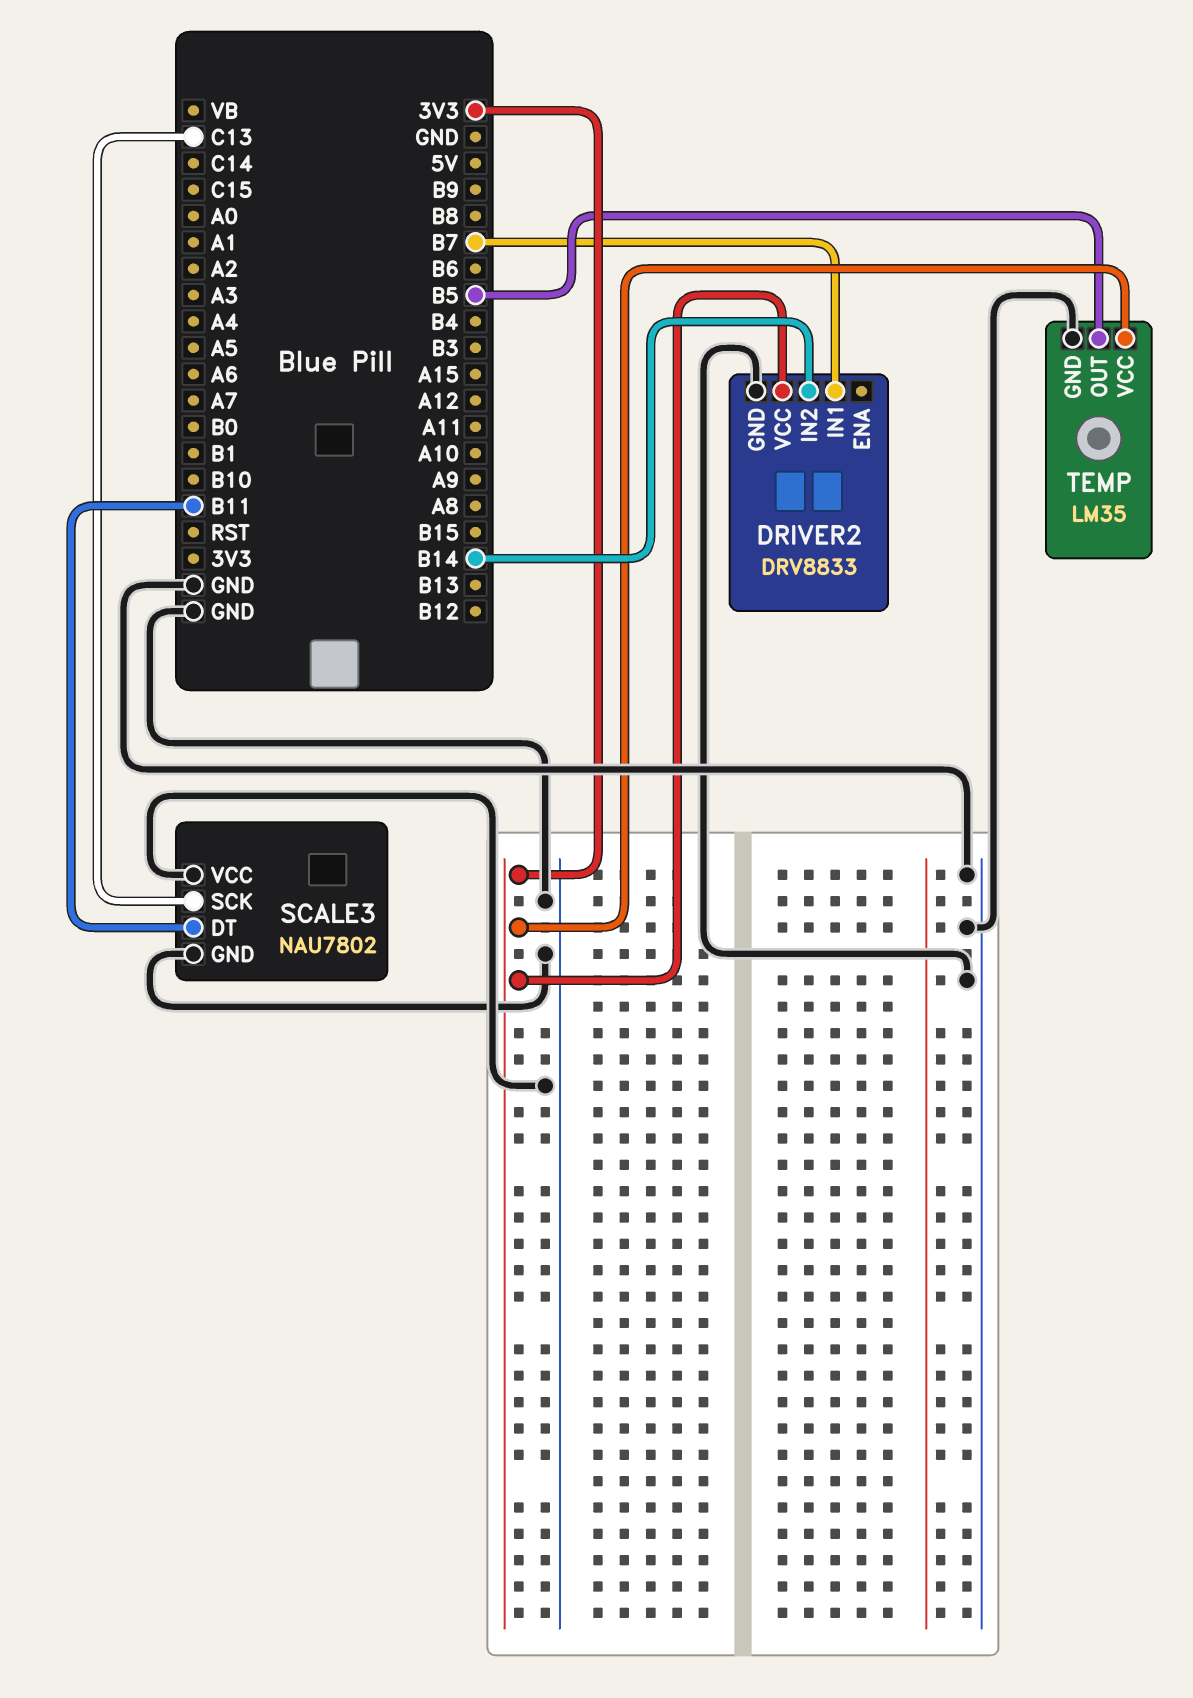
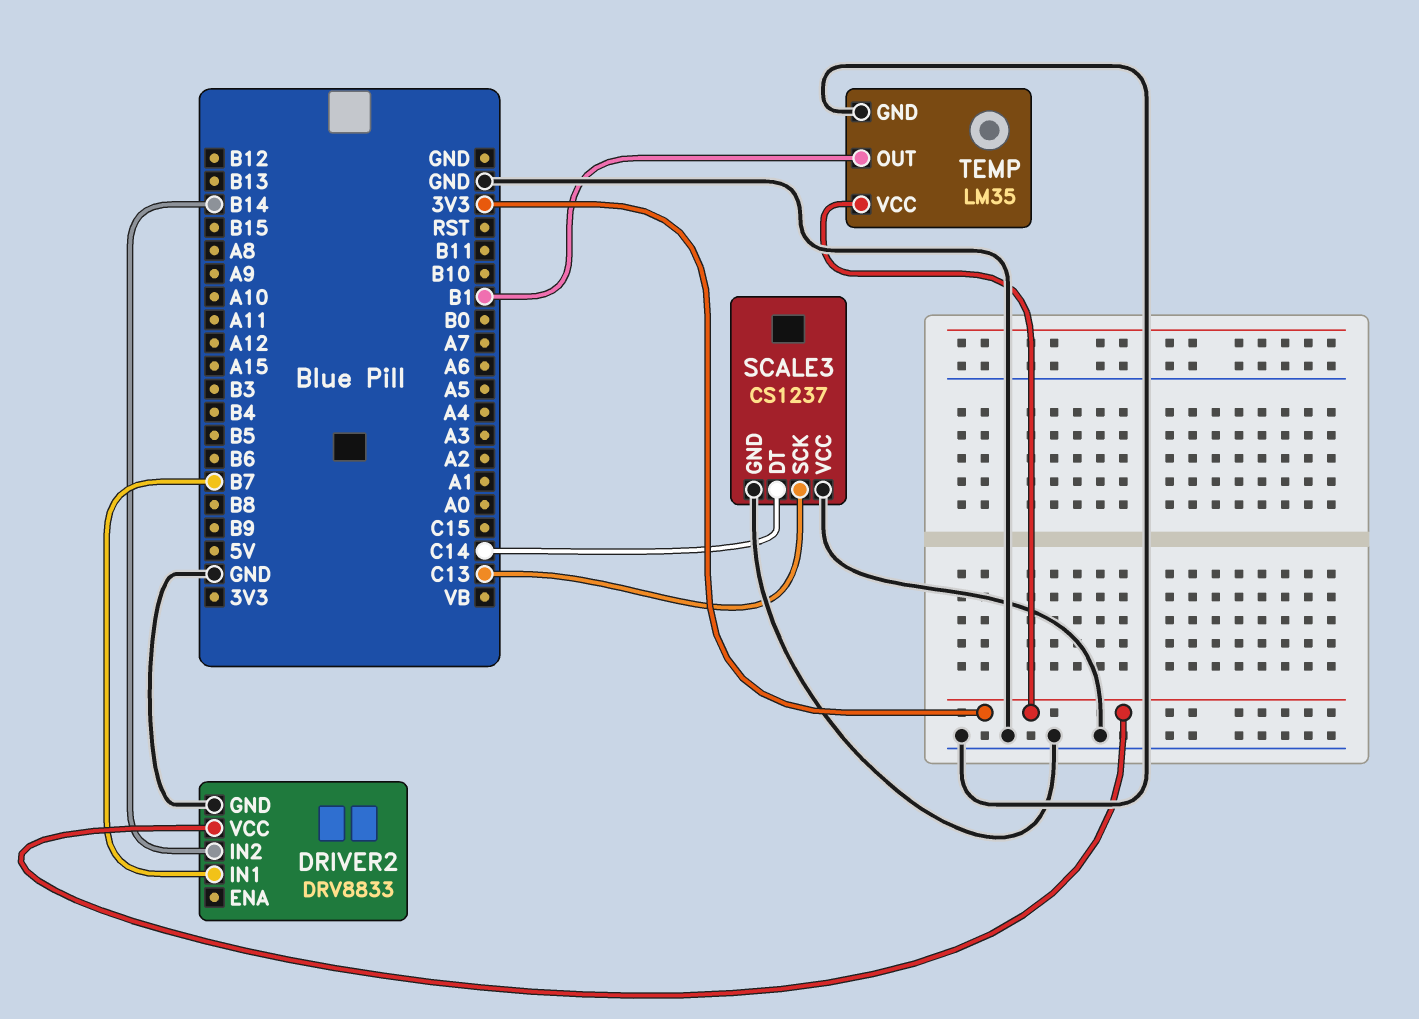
SCALE3: NAU7802 -> CS1237
SCALE3 pin DT: B11 -> C14
TEMP pin OUT: B5 -> B1

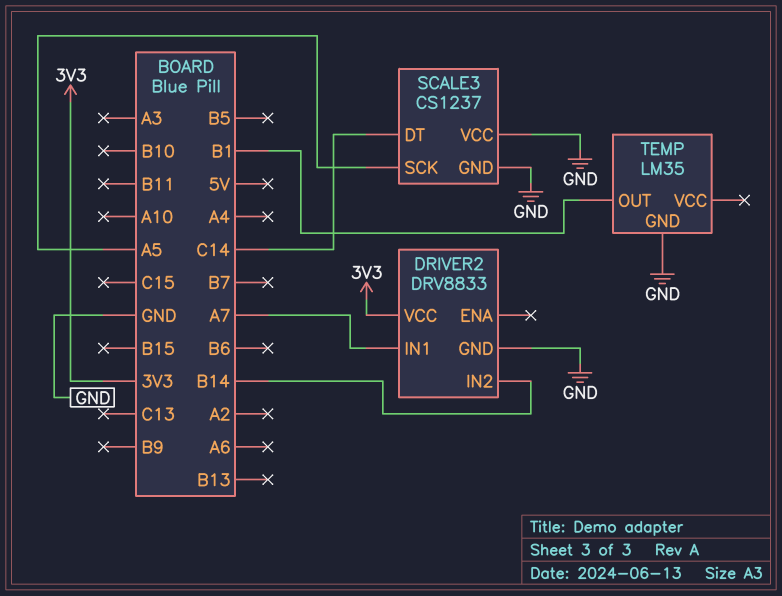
DRIVER2 pin IN1: B7 -> A7
SCALE3 pin SCK: C13 -> A5
TEMP pin VCC: 3V3 -> none

